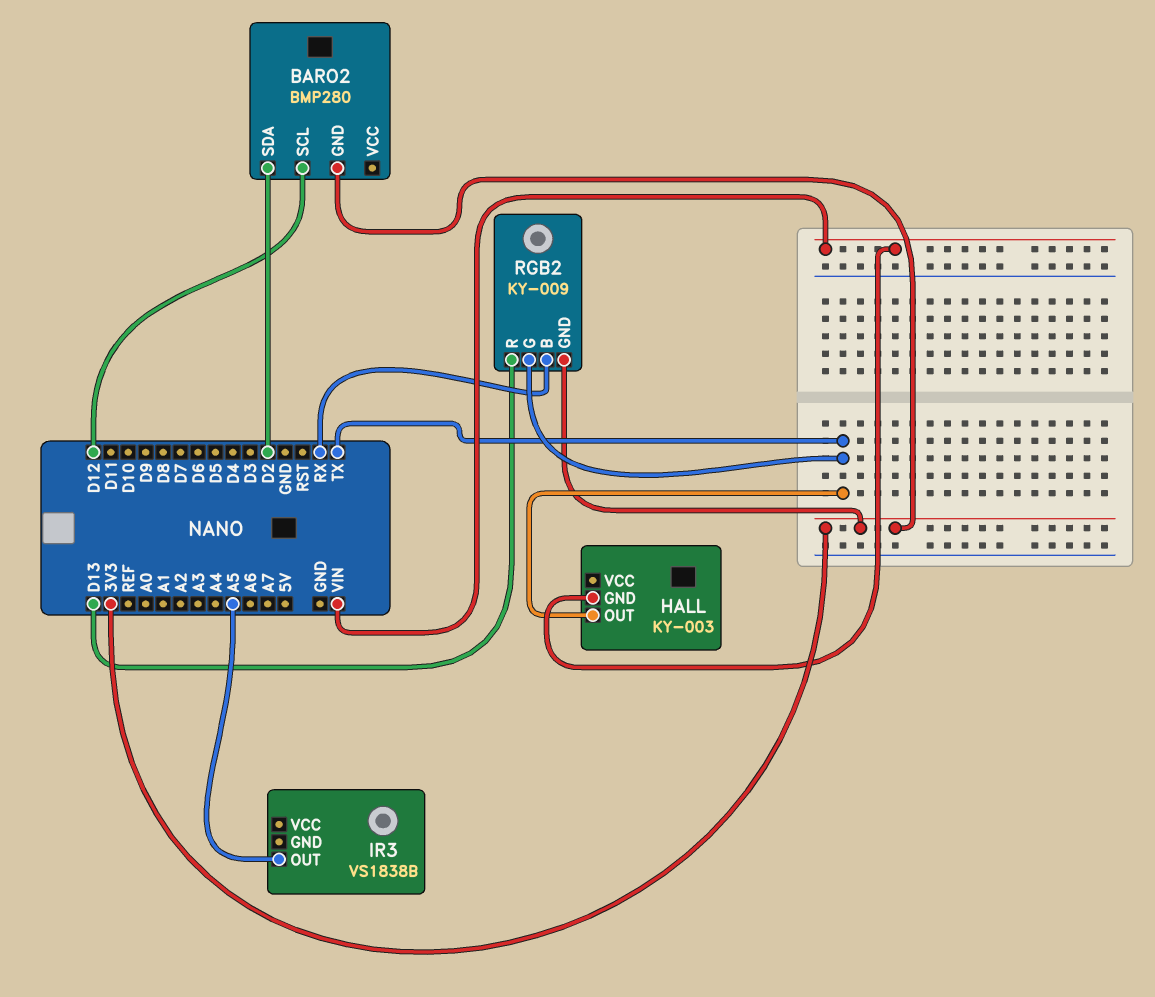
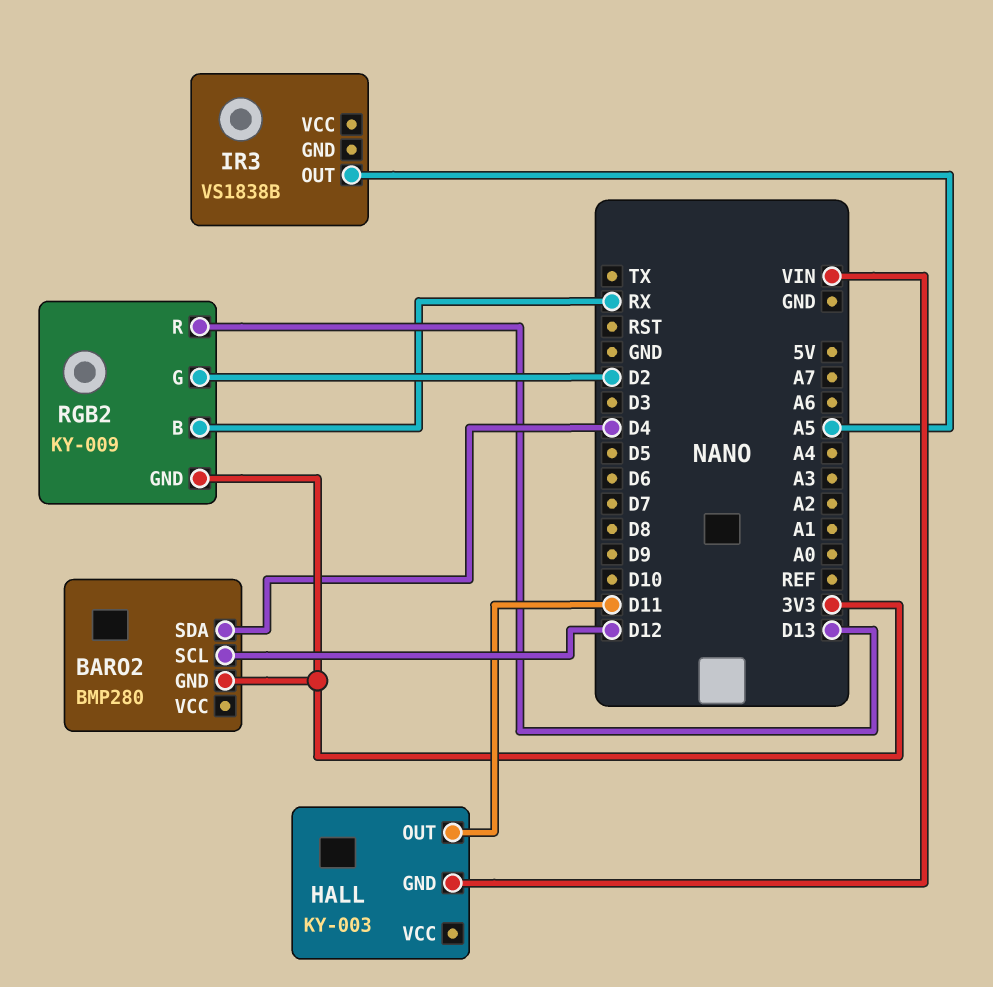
BARO2 pin SDA: D2 -> D4
HALL pin OUT: TX -> D11
RGB2 pin G: TX -> D2

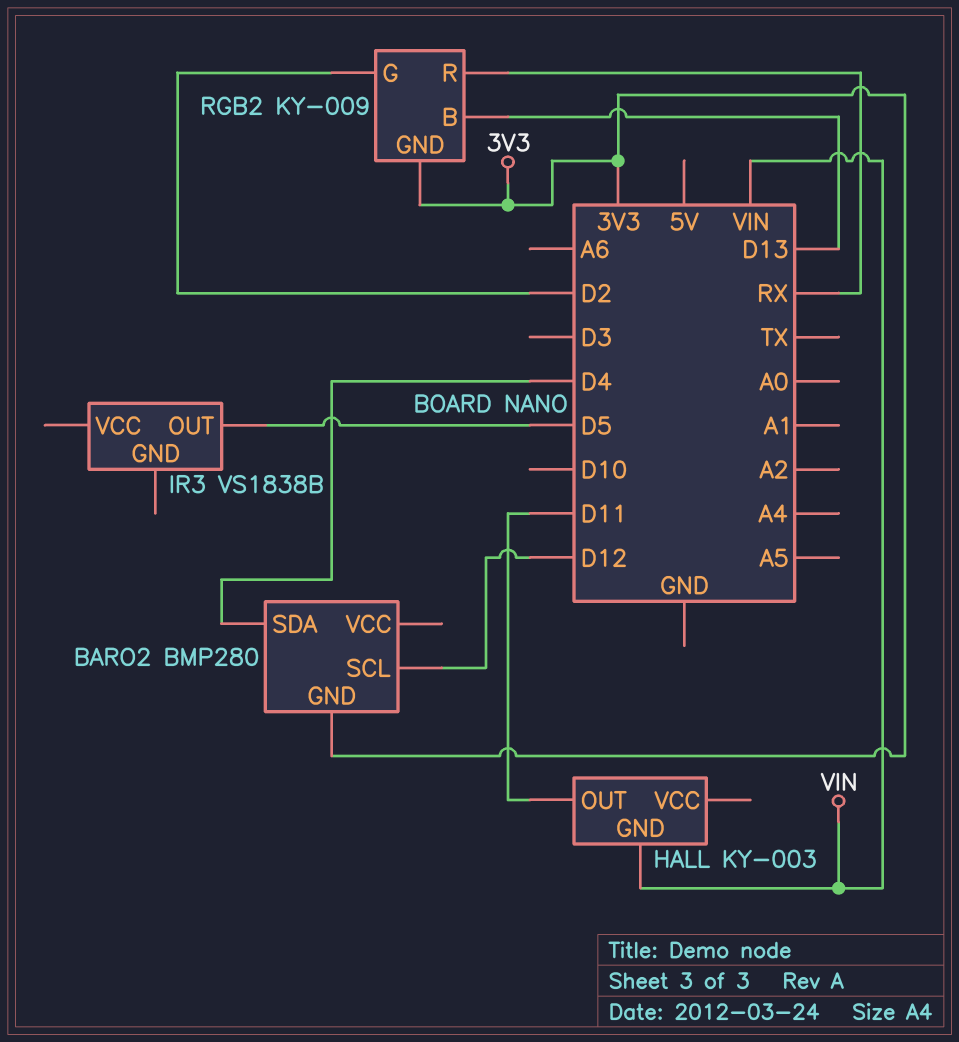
IR3 pin OUT: A5 -> D5
RGB2 pin B: RX -> D13
RGB2 pin R: D13 -> RX

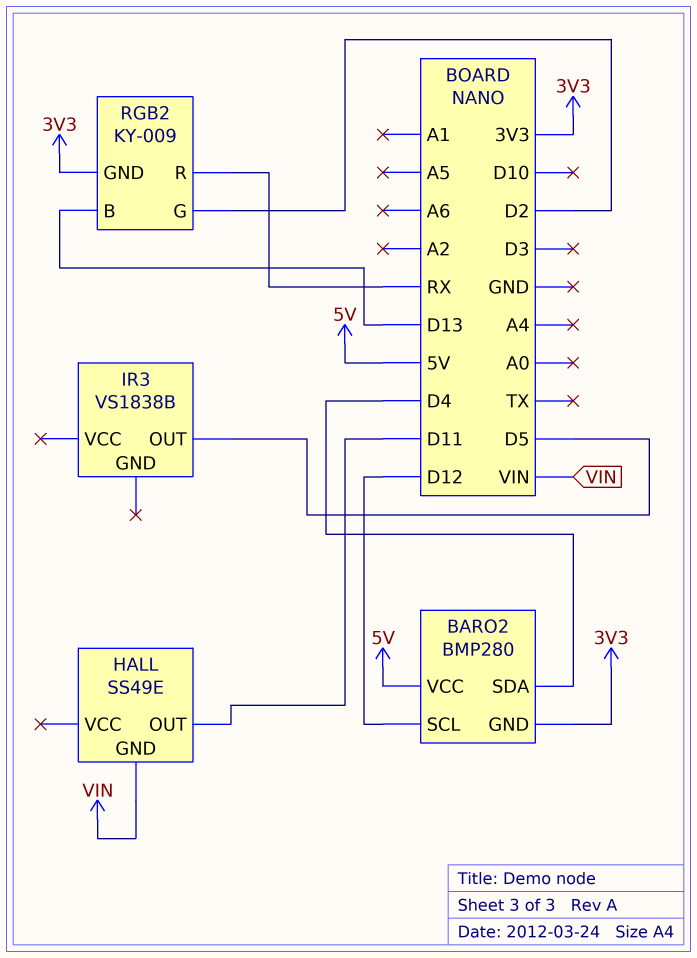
BARO2 pin VCC: none -> 5V
HALL: KY-003 -> SS49E

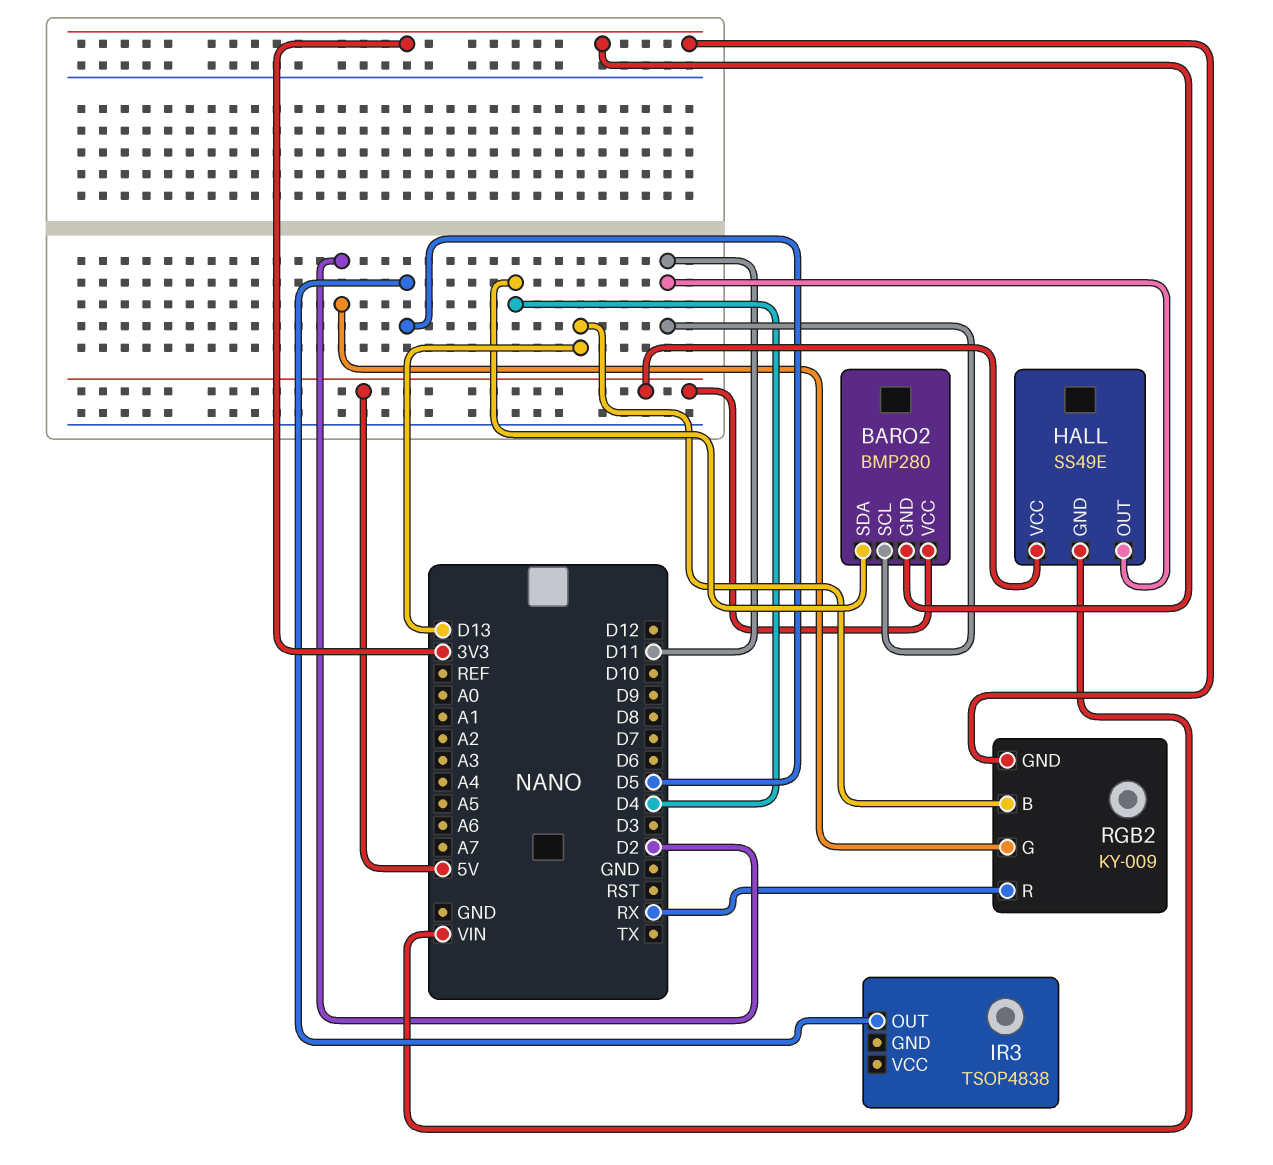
BARO2 pin SCL: D12 -> D11
HALL pin VCC: none -> 5V
IR3: VS1838B -> TSOP4838

